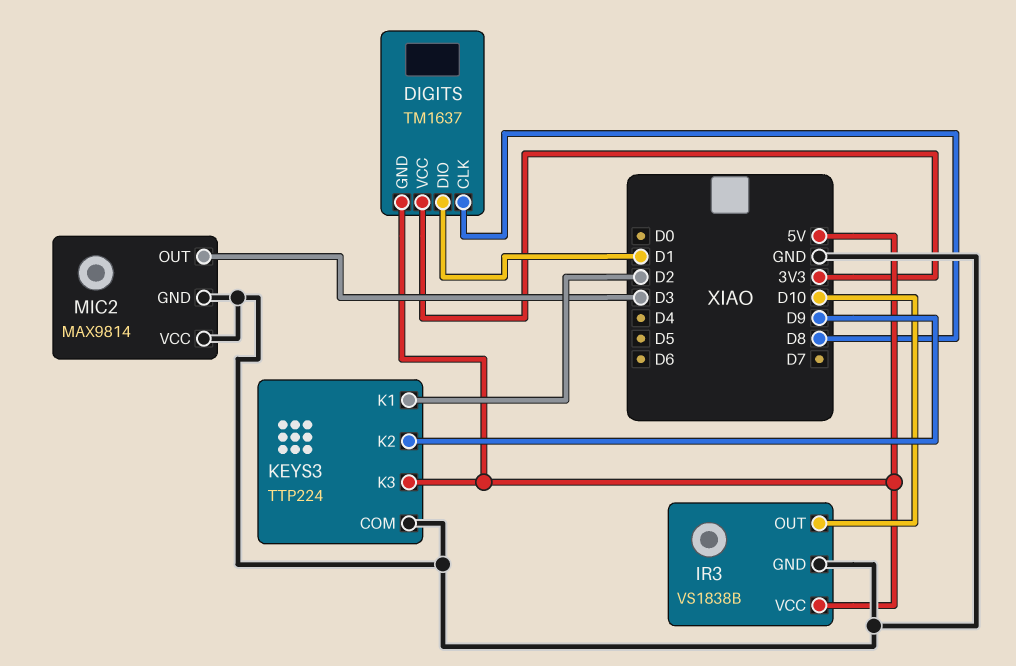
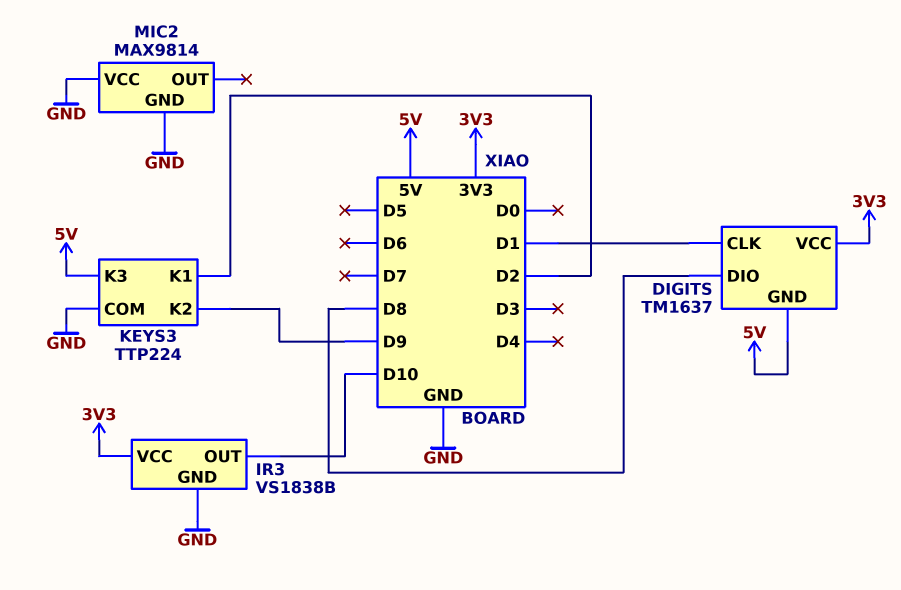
DIGITS pin CLK: D8 -> D1
DIGITS pin DIO: D1 -> D8
IR3 pin VCC: 5V -> 3V3
MIC2 pin OUT: D3 -> none

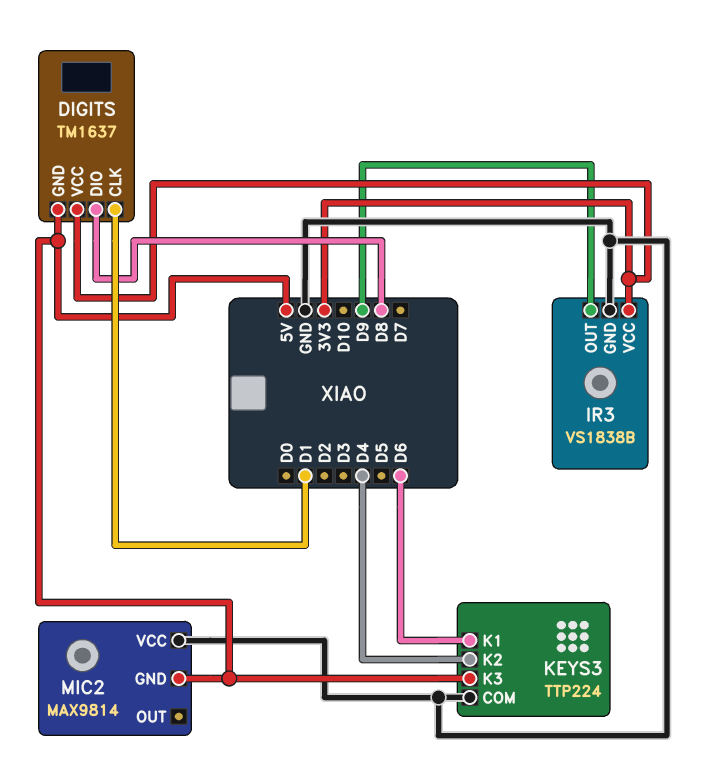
IR3 pin OUT: D10 -> D9
KEYS3 pin K1: D2 -> D6
KEYS3 pin K2: D9 -> D4
MIC2 pin GND: GND -> 5V

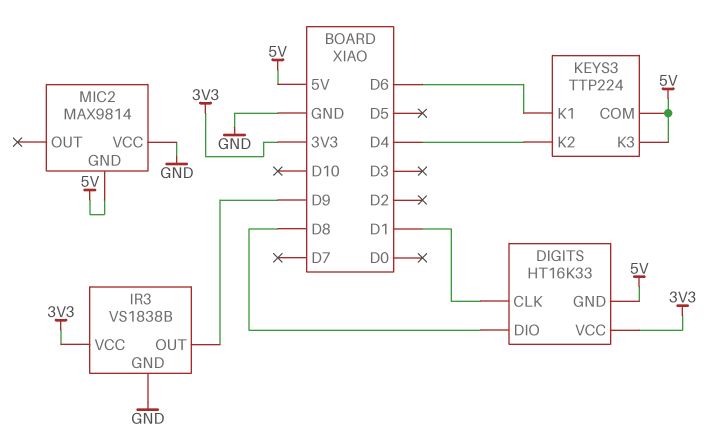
DIGITS: TM1637 -> HT16K33
KEYS3 pin COM: GND -> 5V

